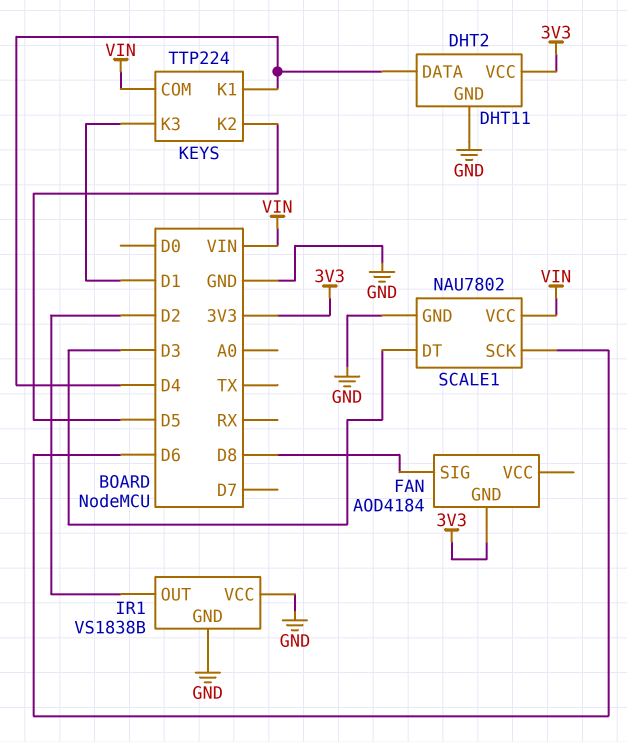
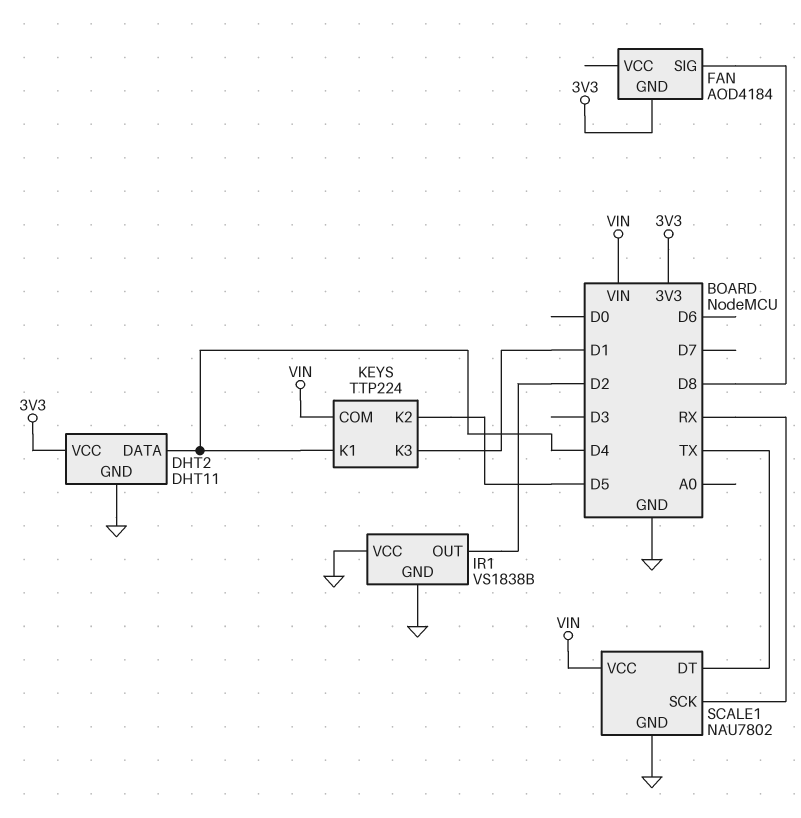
SCALE1 pin DT: D3 -> TX
SCALE1 pin SCK: D6 -> RX

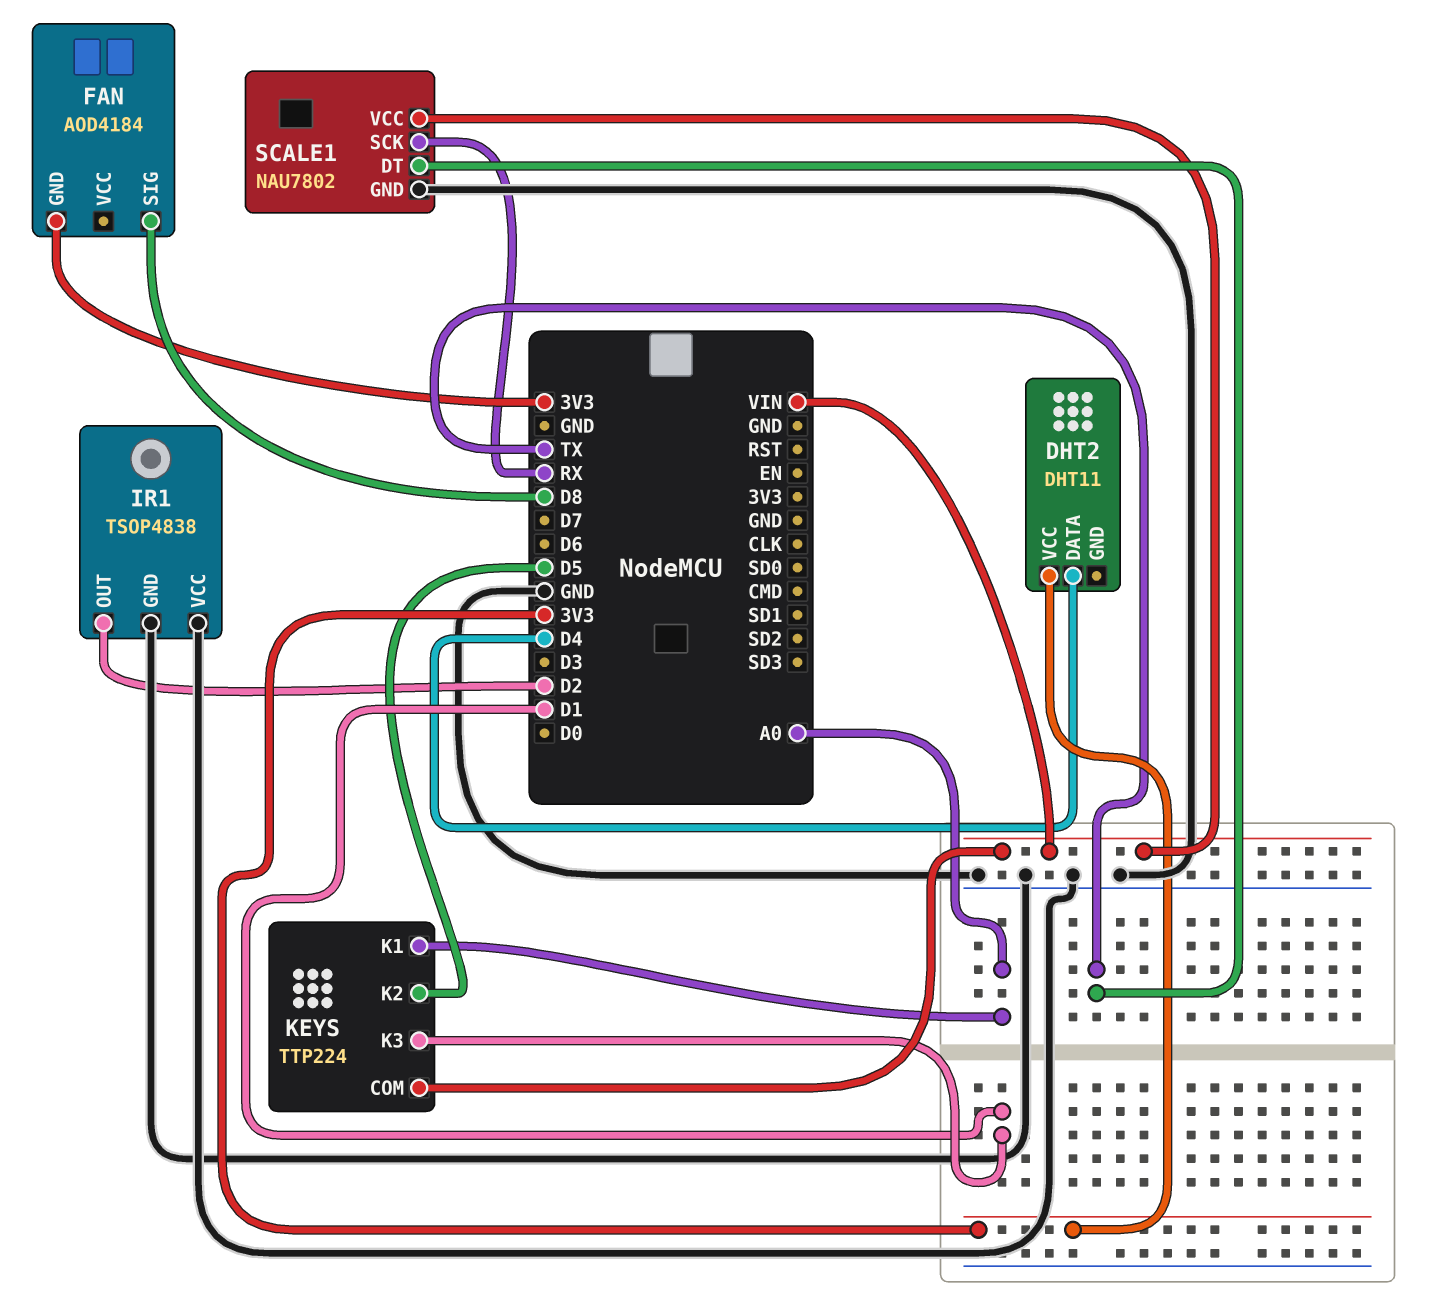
DHT2 pin GND: GND -> none
IR1: VS1838B -> TSOP4838
KEYS pin K1: D4 -> A0

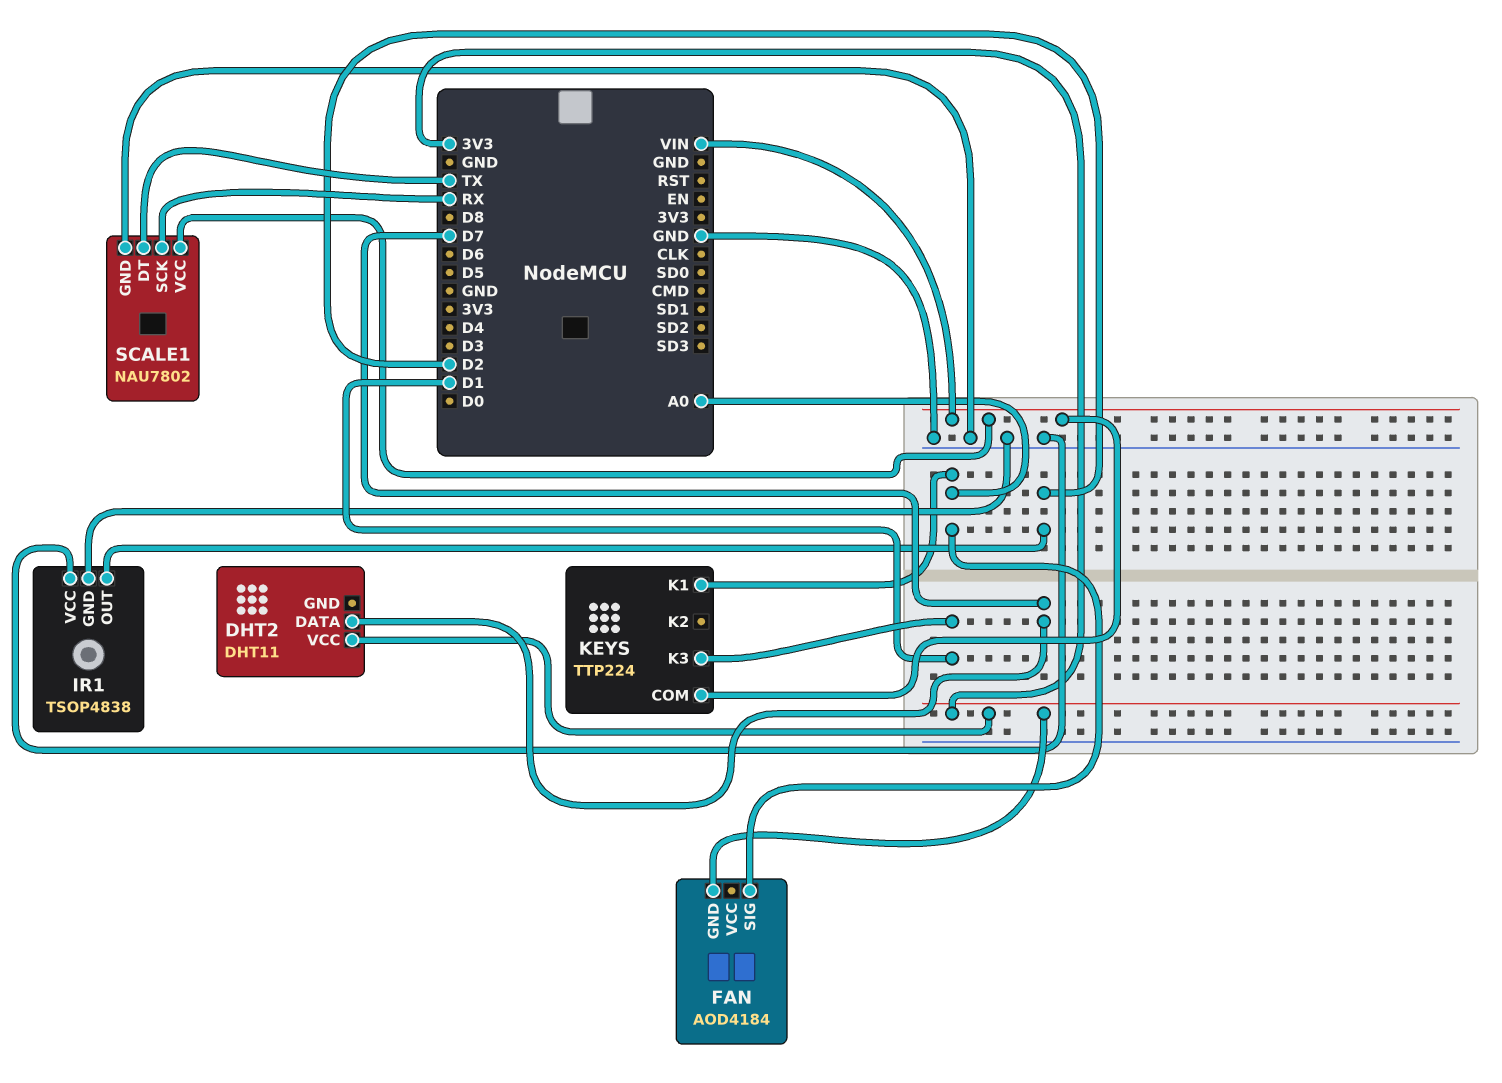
DHT2 pin DATA: D4 -> D7
FAN pin SIG: D8 -> A0
KEYS pin K2: D5 -> none

